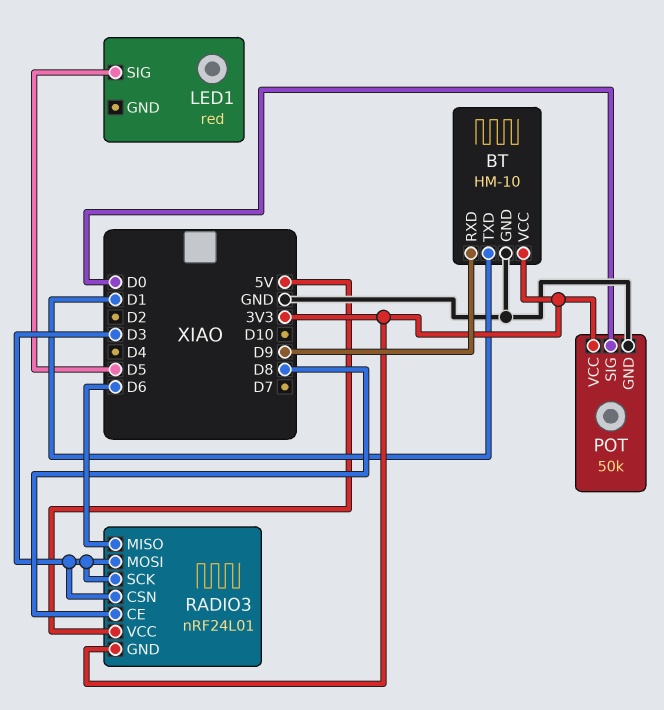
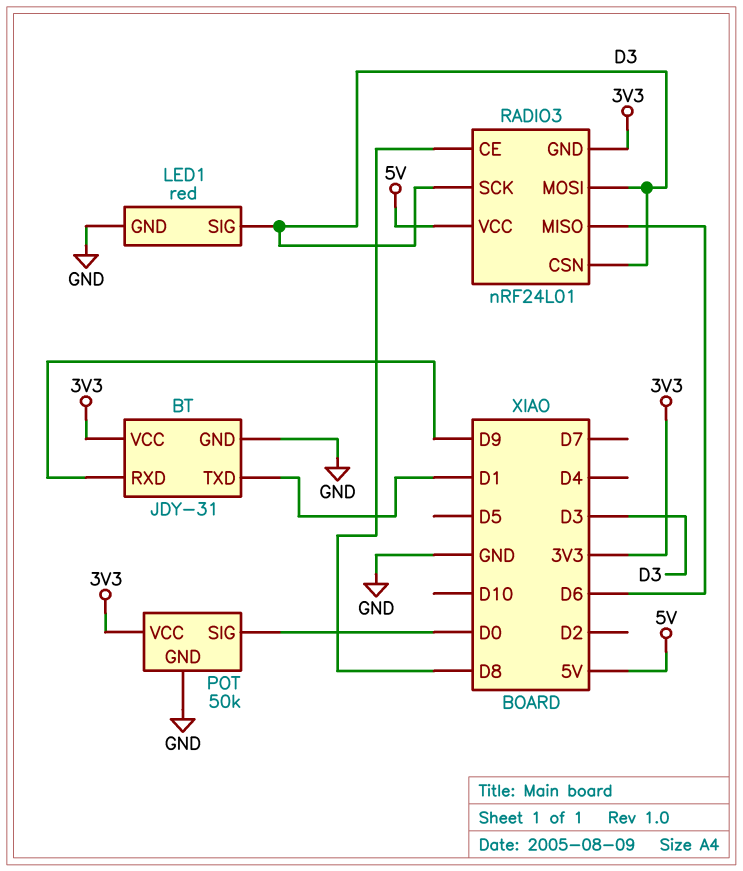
BT: HM-10 -> JDY-31
LED1 pin GND: none -> GND
LED1 pin SIG: D5 -> D3

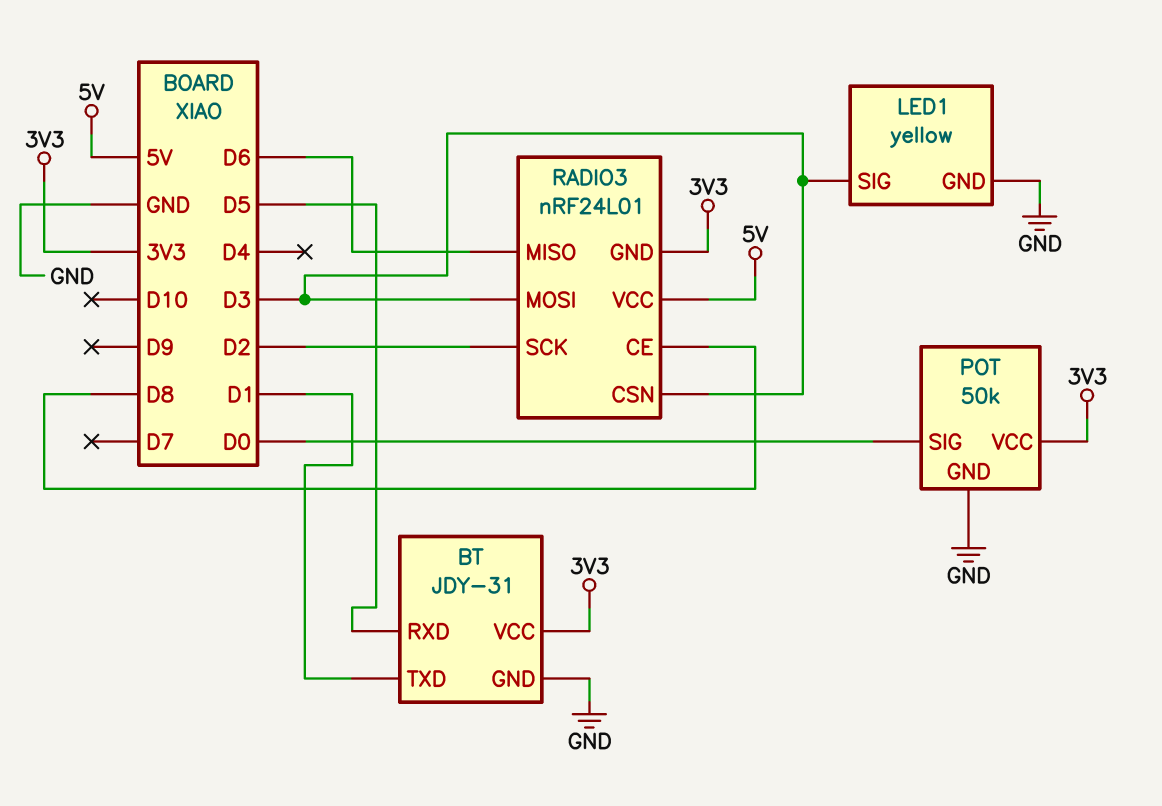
BT pin RXD: D9 -> D5
LED1: red -> yellow
RADIO3 pin SCK: D3 -> D2

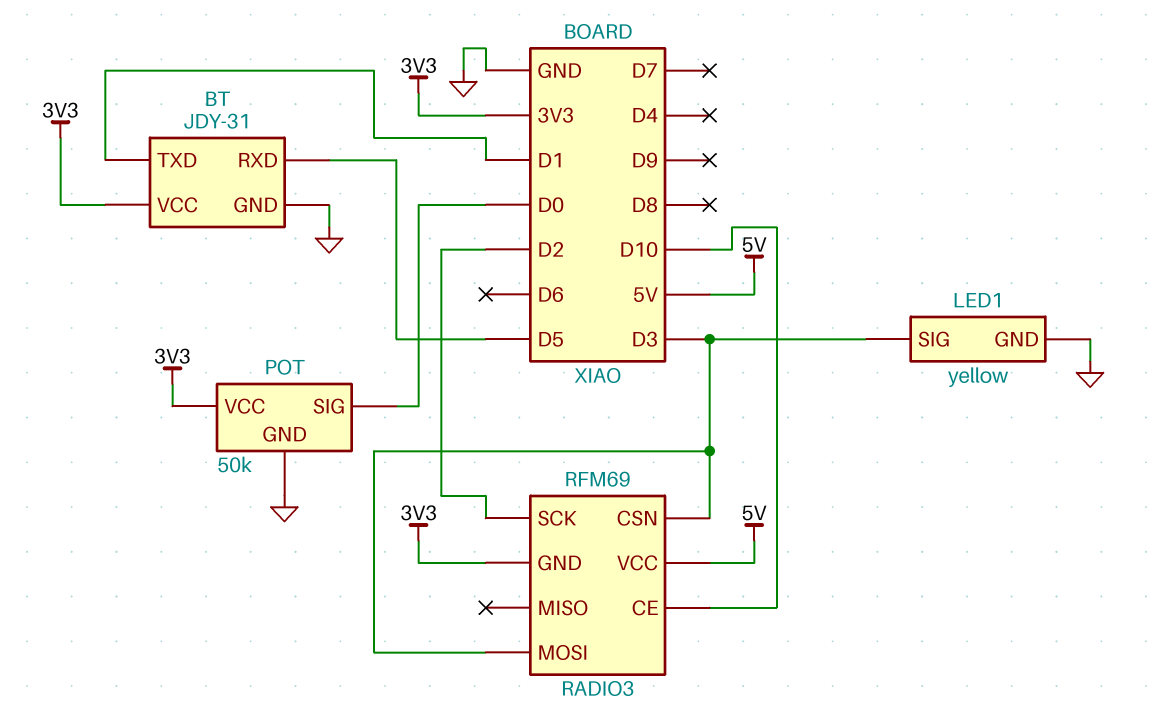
RADIO3: nRF24L01 -> RFM69
RADIO3 pin CE: D8 -> D10
RADIO3 pin MISO: D6 -> none

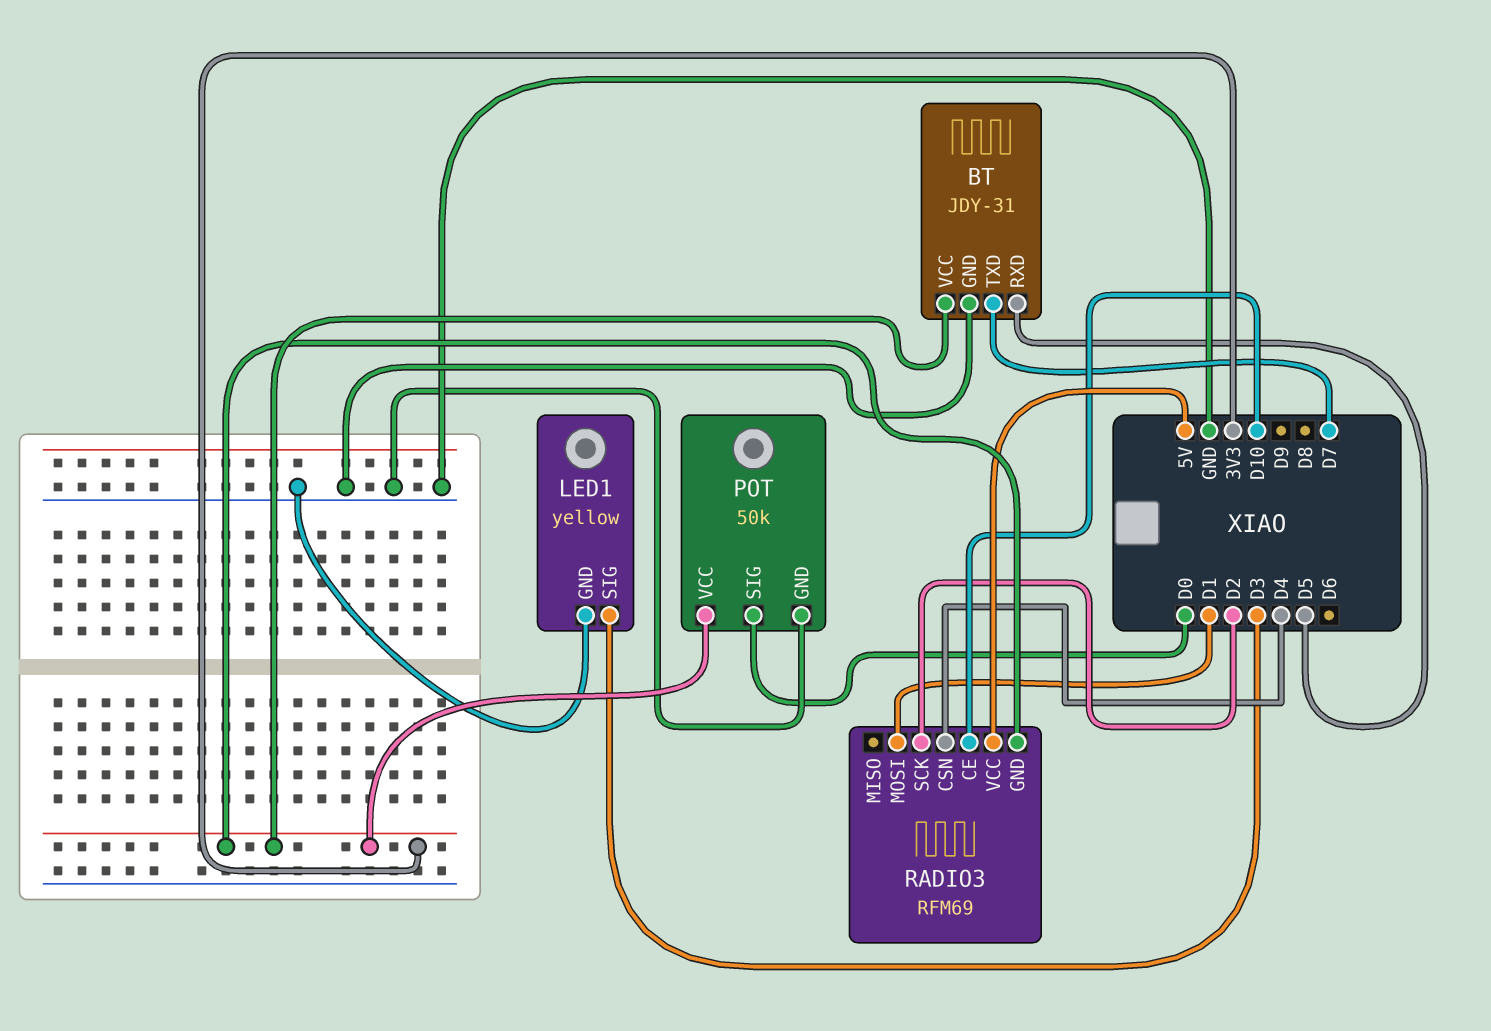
BT pin TXD: D1 -> D7
RADIO3 pin CSN: D3 -> D4
RADIO3 pin MOSI: D3 -> D1

